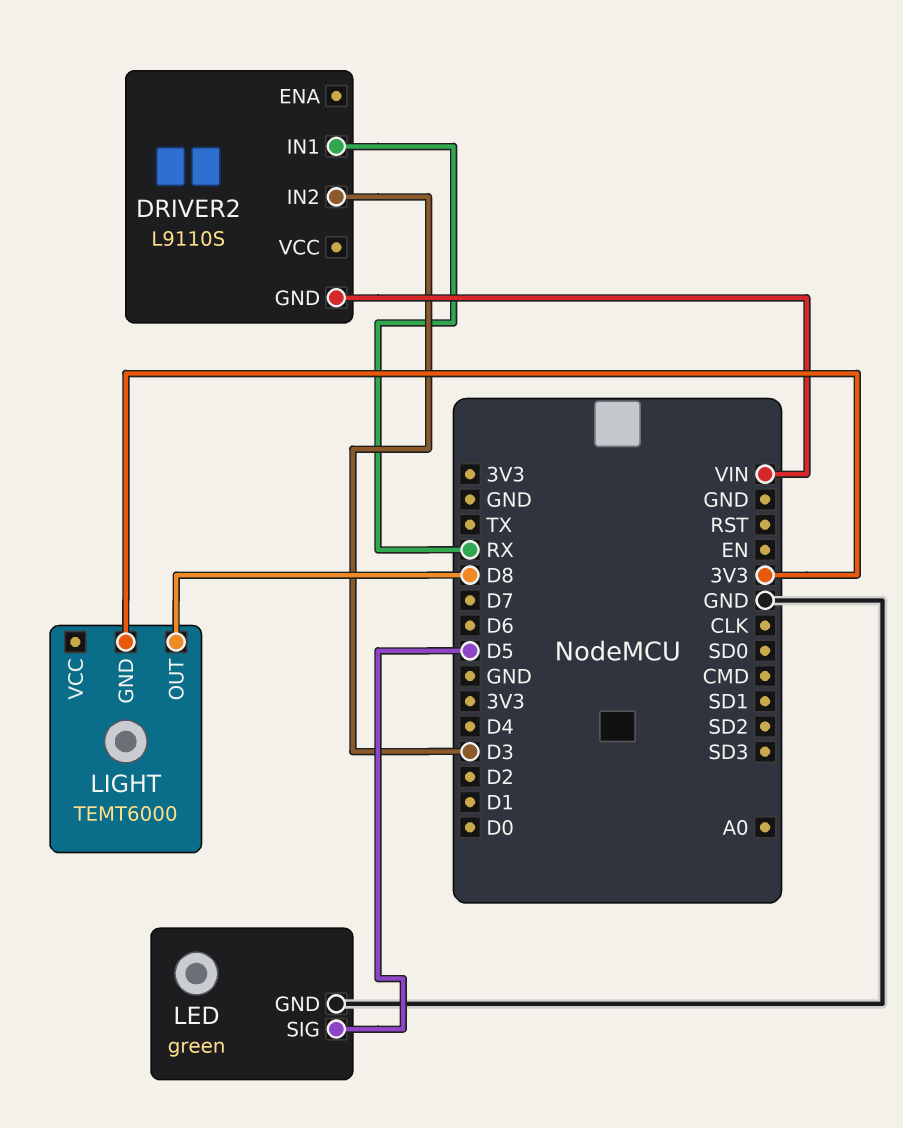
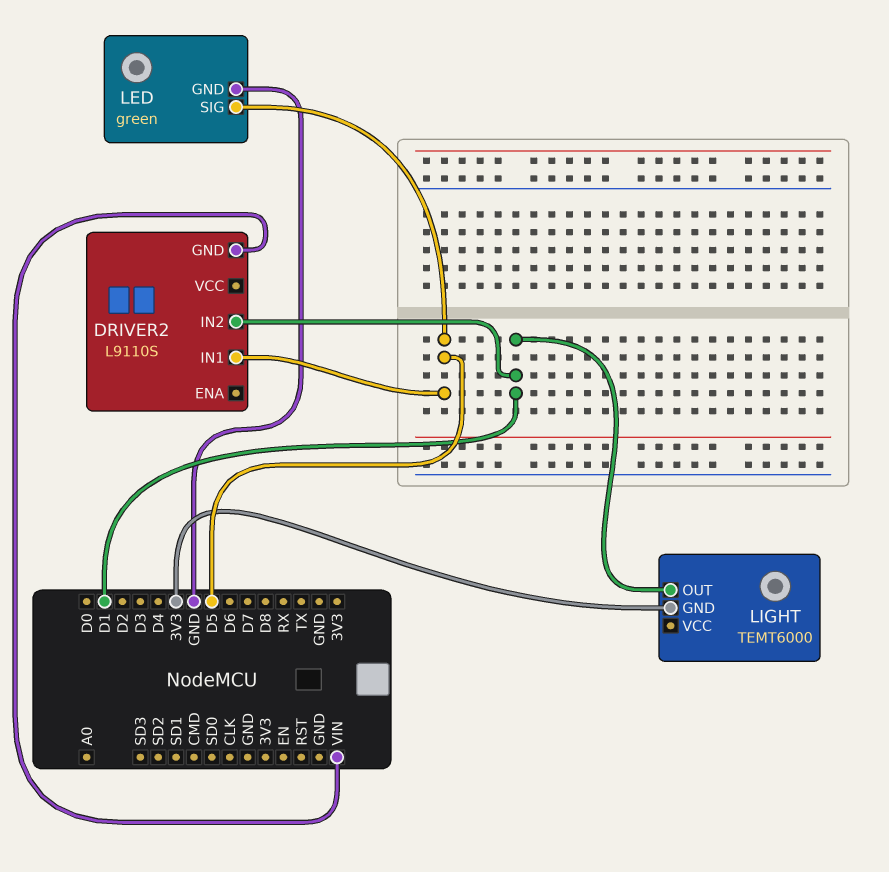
DRIVER2 pin IN1: RX -> D5
DRIVER2 pin IN2: D3 -> D1
LIGHT pin OUT: D8 -> D1

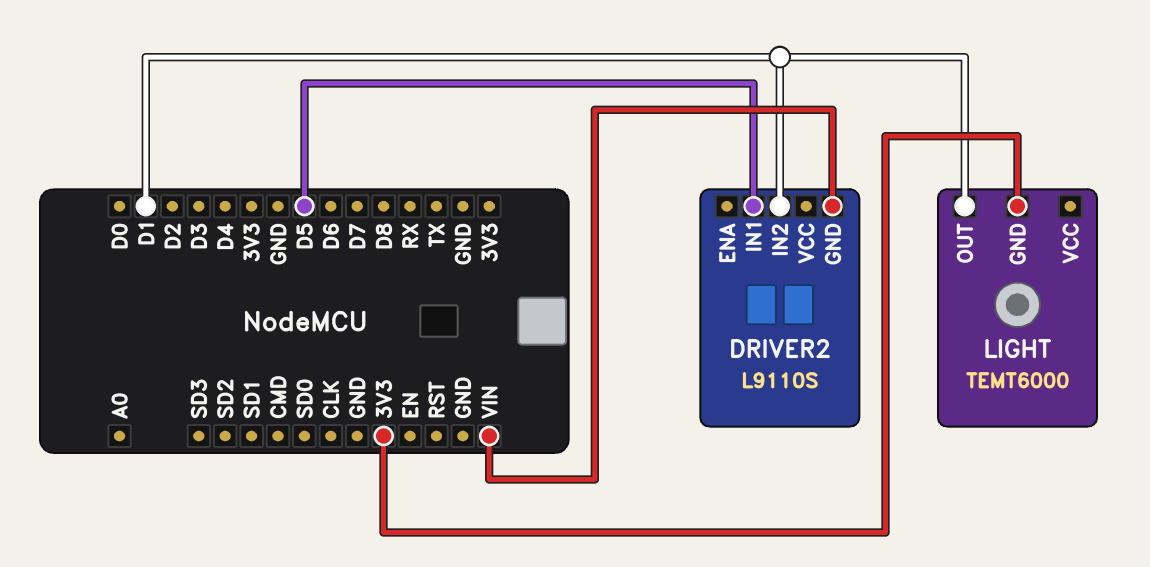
LED: green -> none
LED pin GND: GND -> none
LED pin SIG: D5 -> none

